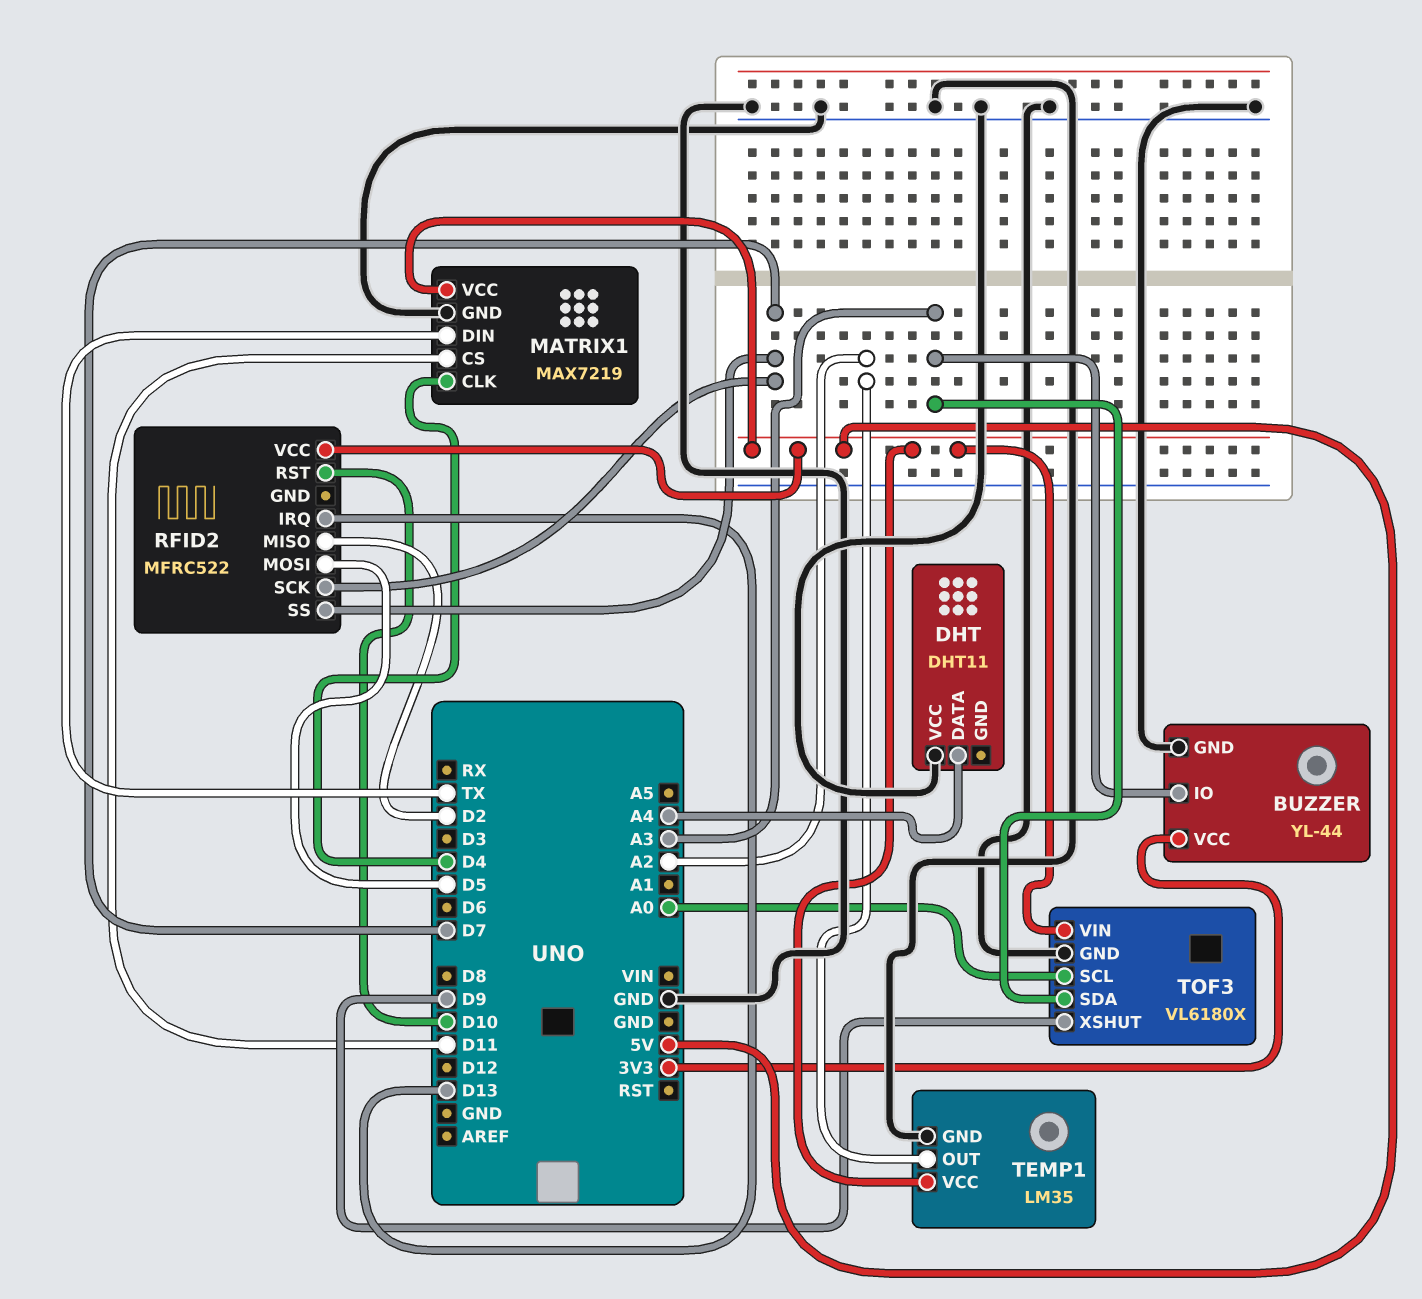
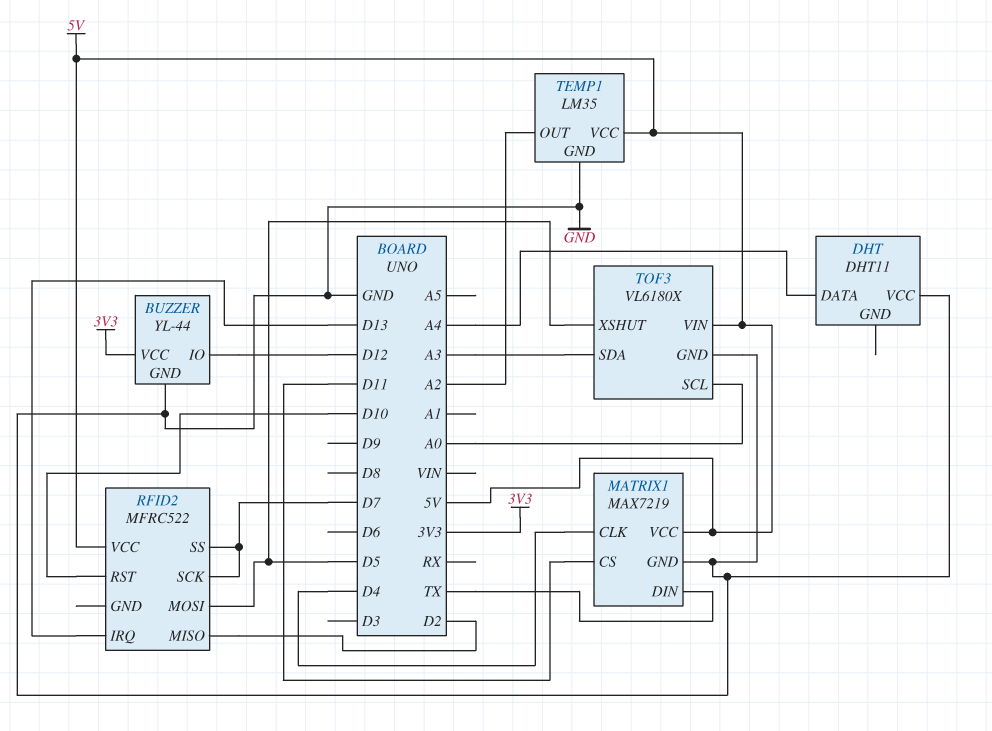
BUZZER pin IO: A3 -> D12
TOF3 pin XSHUT: D9 -> D5

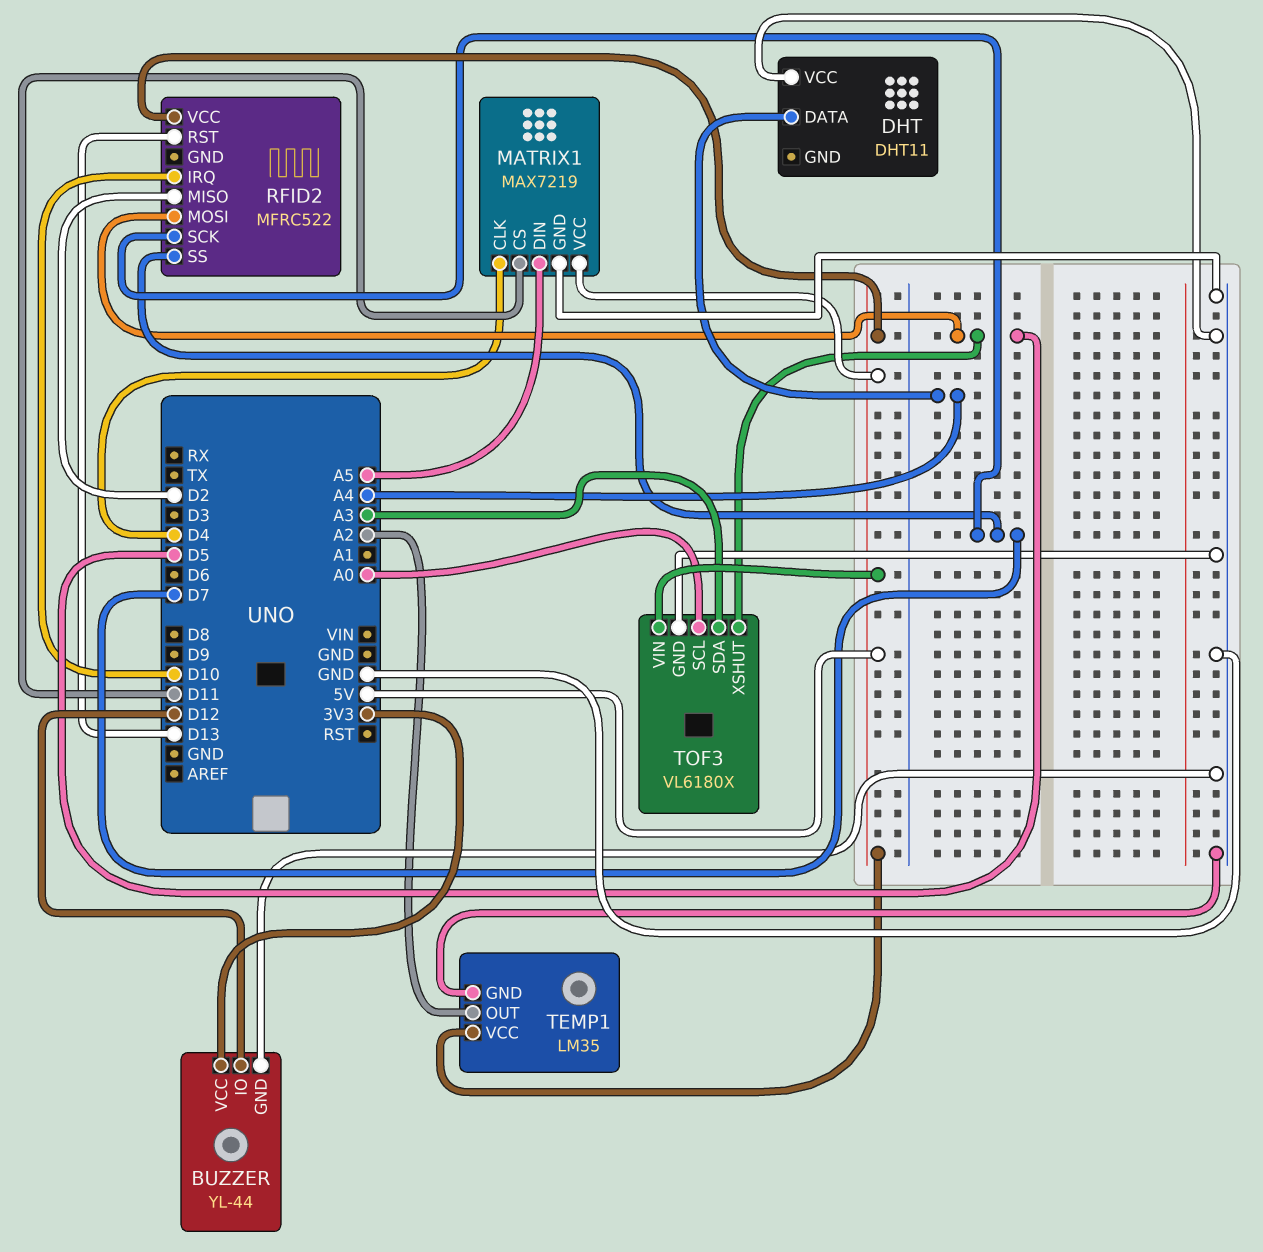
MATRIX1 pin DIN: TX -> A5
RFID2 pin IRQ: D13 -> D10
RFID2 pin RST: D10 -> D13

